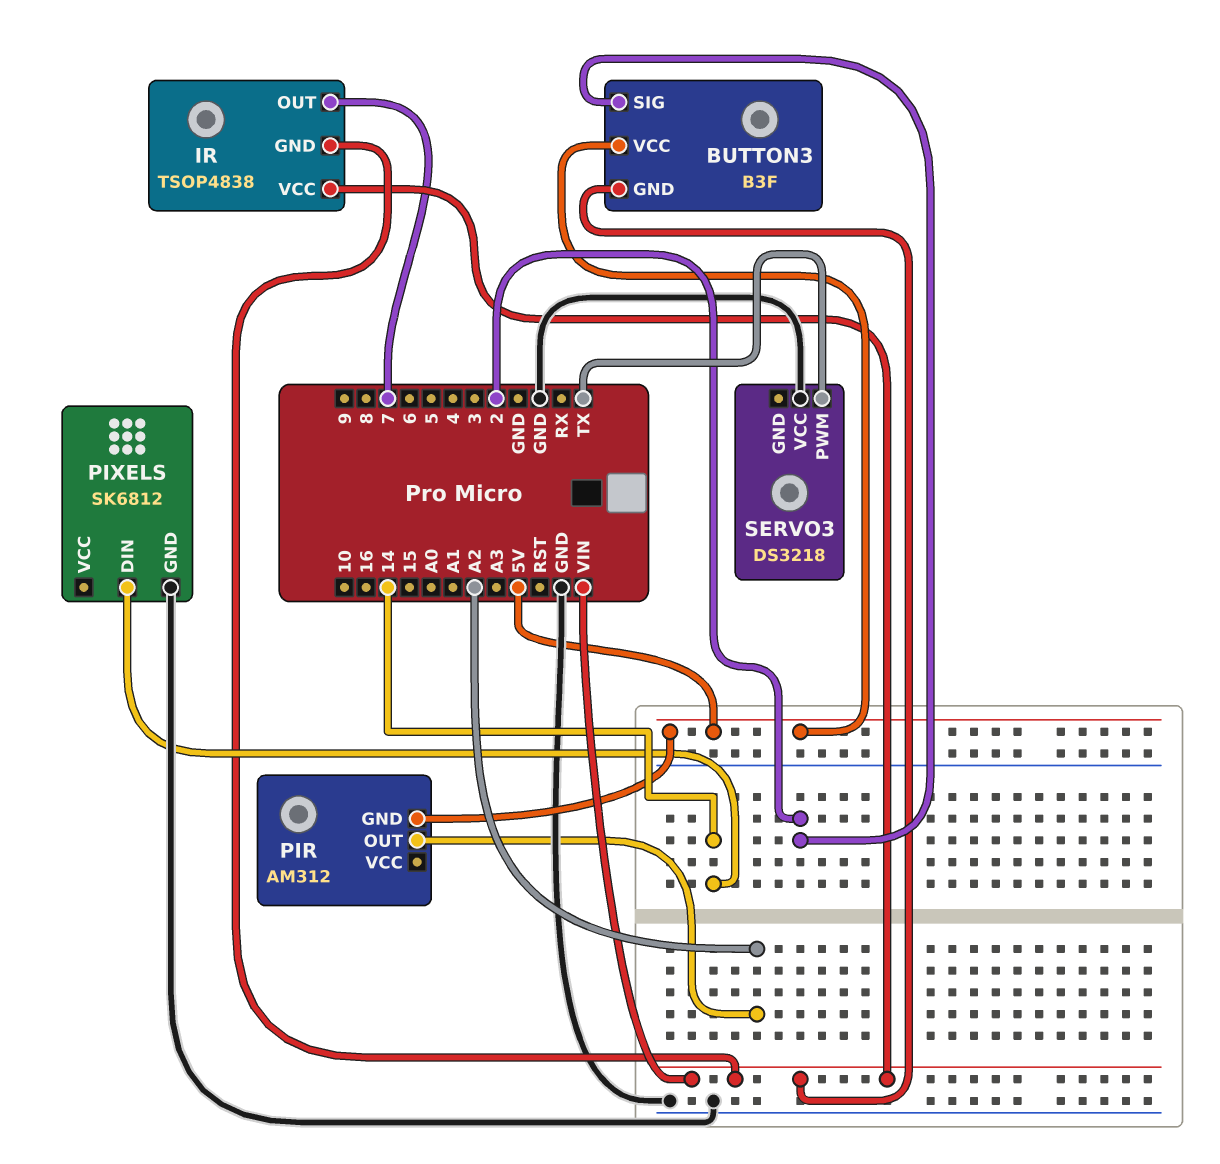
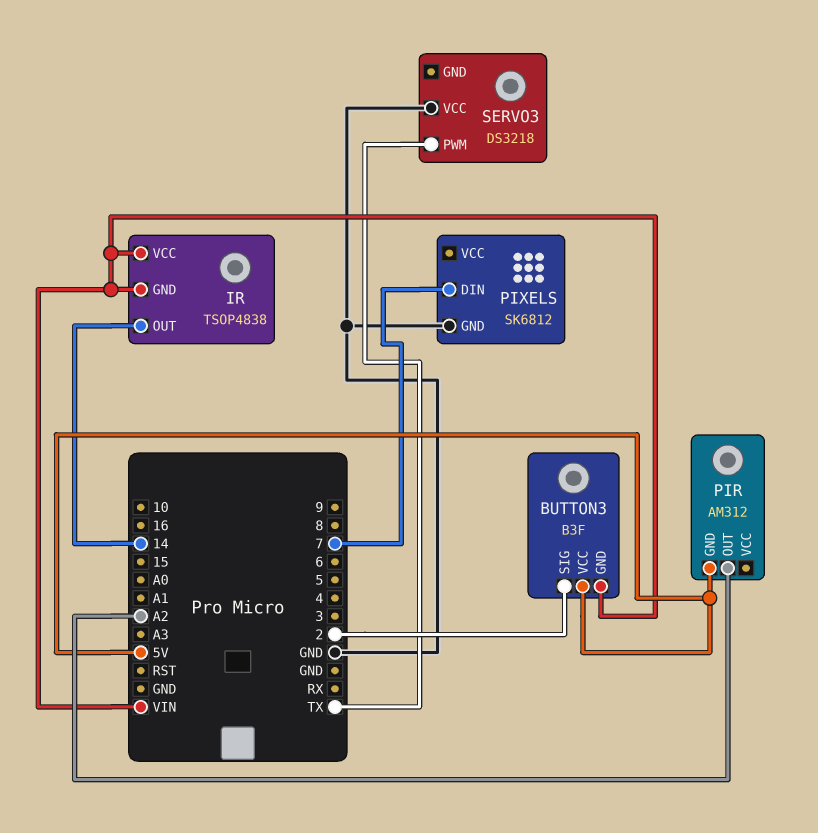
IR pin OUT: 7 -> 14
PIXELS pin DIN: 14 -> 7

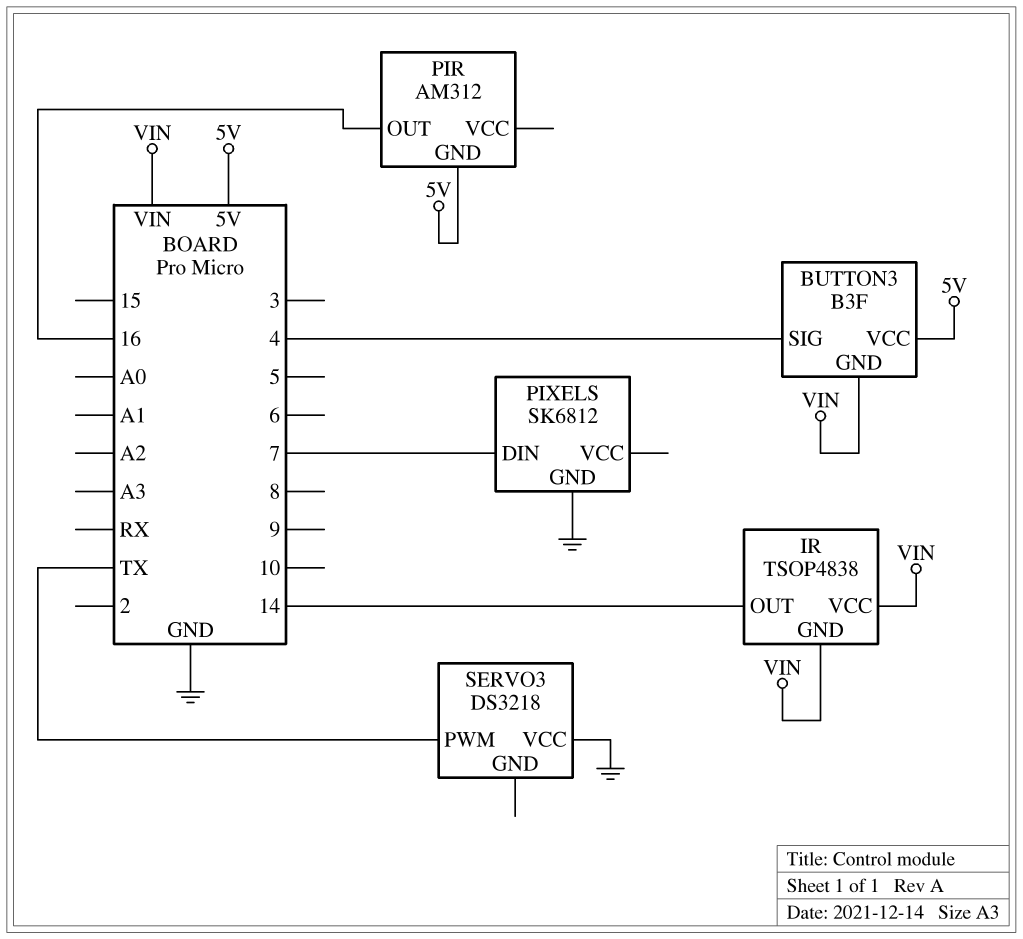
BUTTON3 pin SIG: 2 -> 4
PIR pin OUT: A2 -> 16

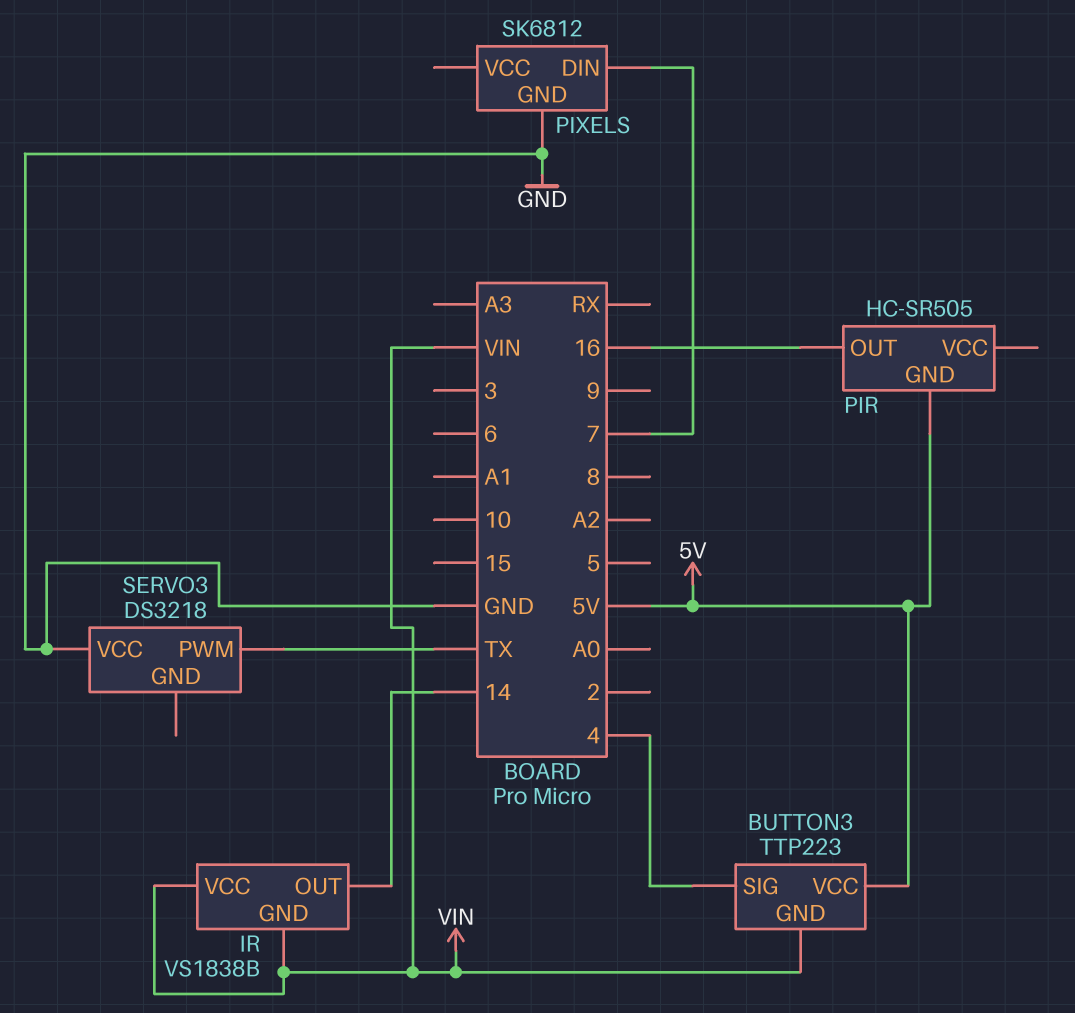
BUTTON3: B3F -> TTP223
IR: TSOP4838 -> VS1838B
PIR: AM312 -> HC-SR505

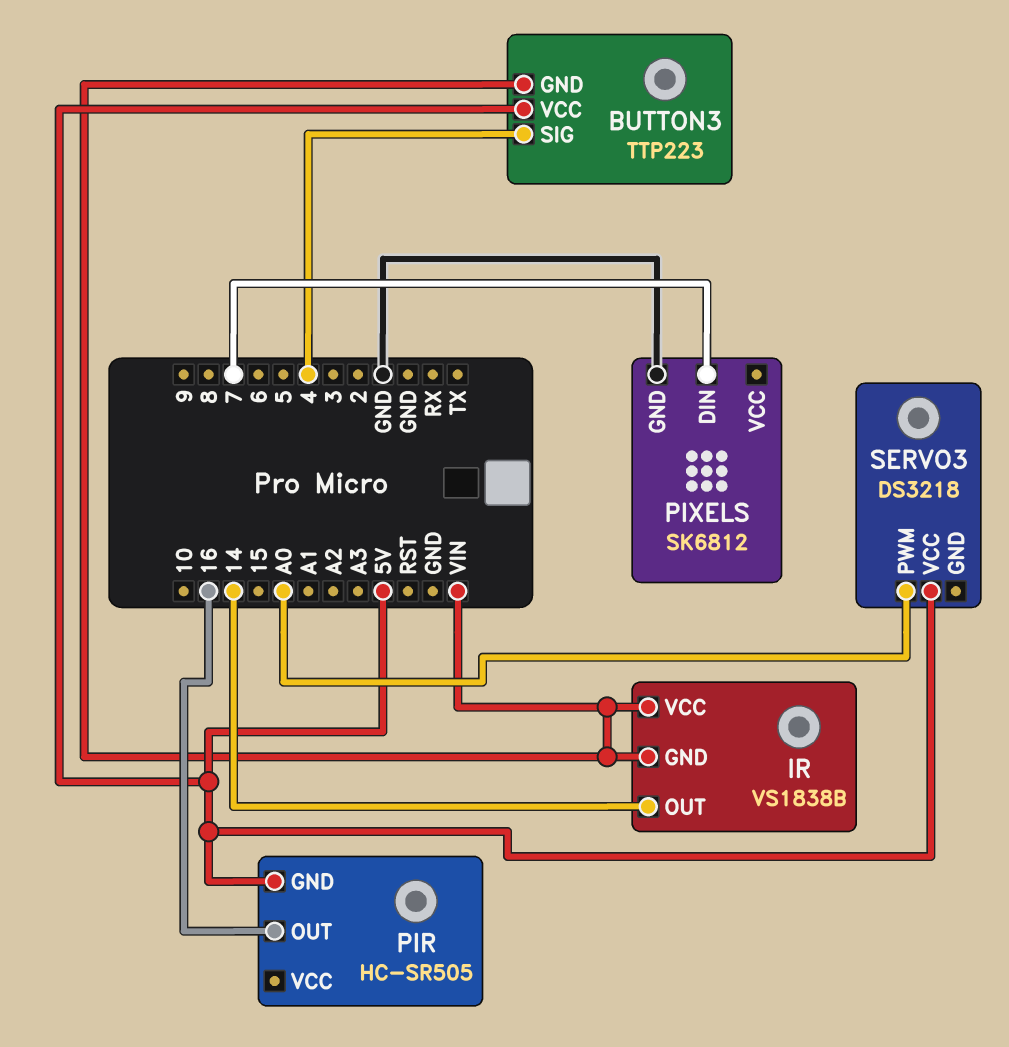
SERVO3 pin PWM: TX -> A0
SERVO3 pin VCC: GND -> 5V

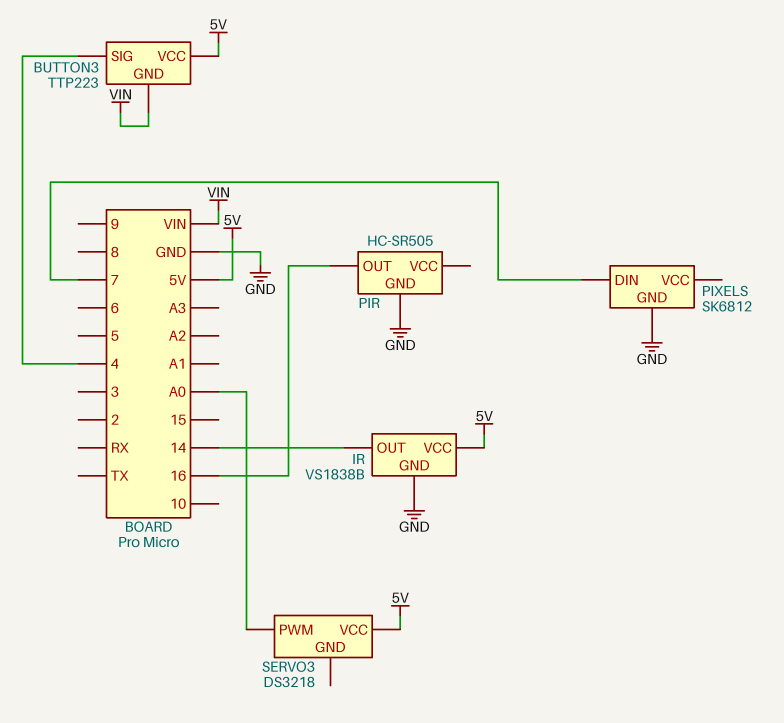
IR pin GND: VIN -> GND
IR pin VCC: VIN -> 5V
PIR pin GND: 5V -> GND

